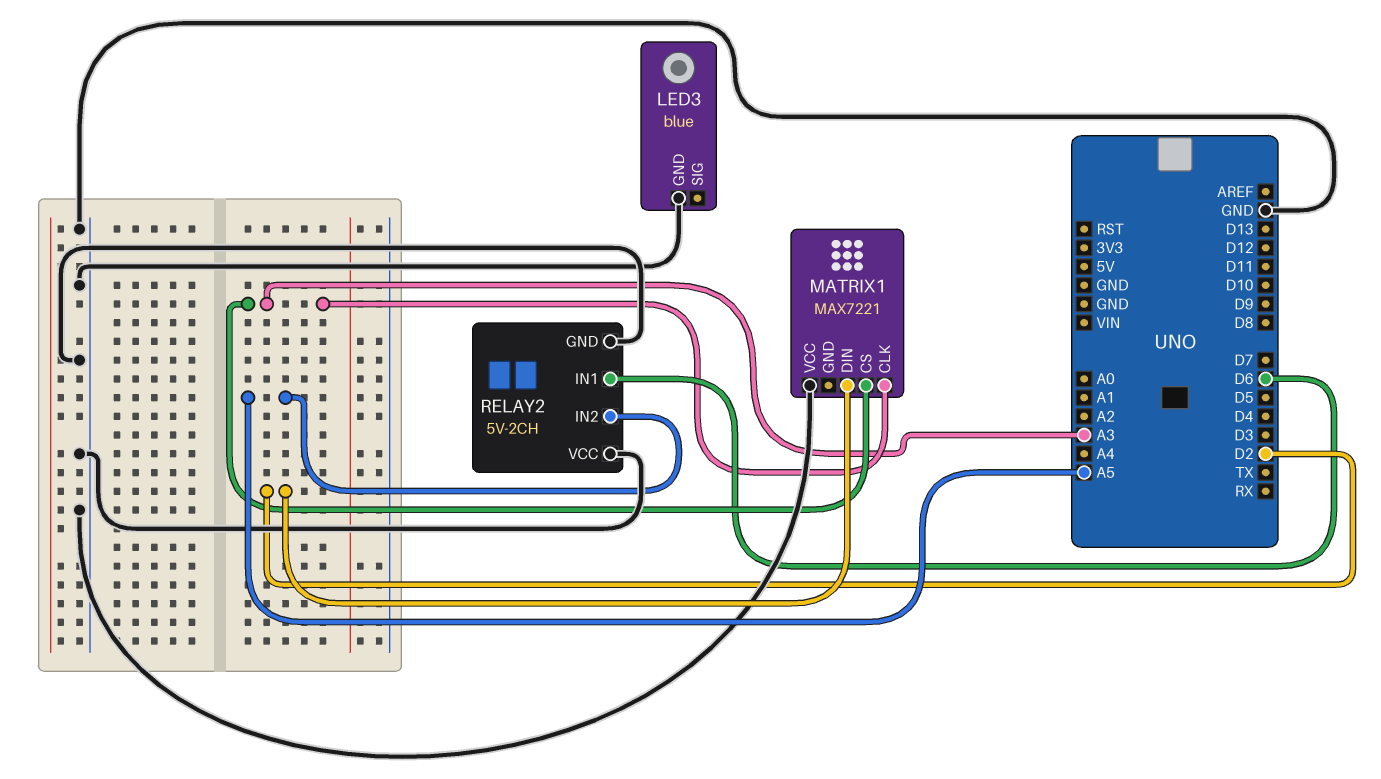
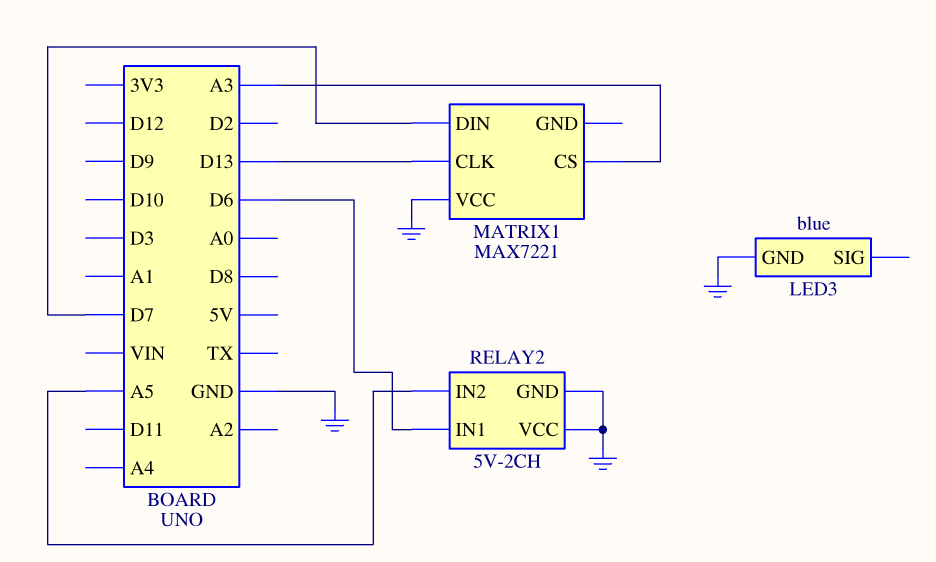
MATRIX1 pin CLK: A3 -> D13
MATRIX1 pin DIN: D2 -> D7

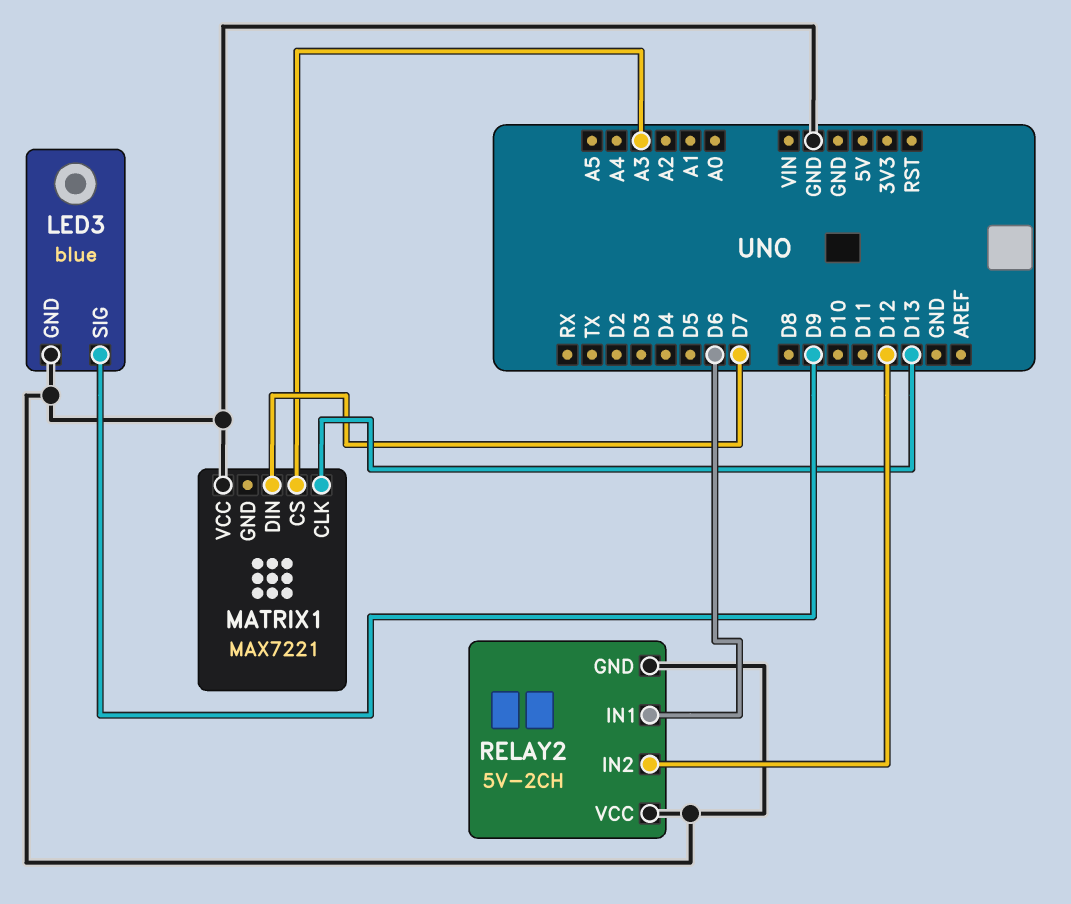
LED3 pin SIG: none -> D9
RELAY2 pin IN2: A5 -> D12

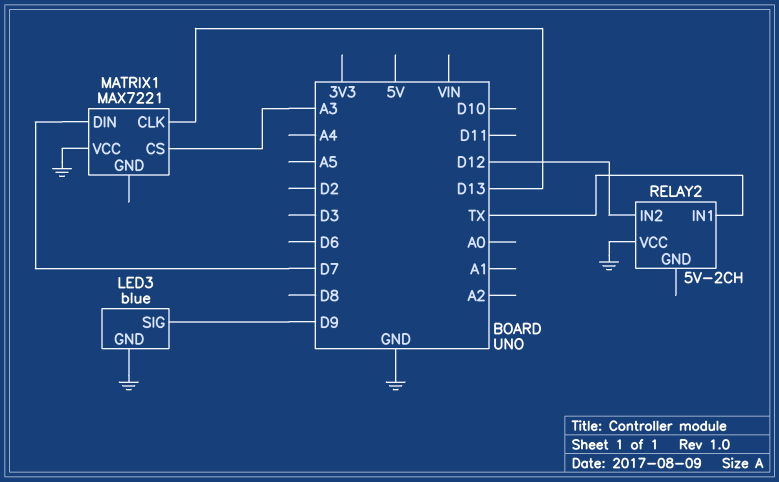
RELAY2 pin GND: GND -> none
RELAY2 pin IN1: D6 -> TX

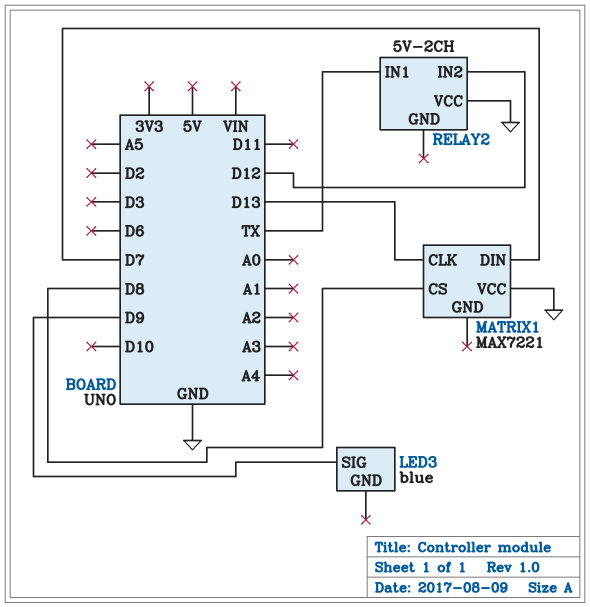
LED3 pin GND: GND -> none
MATRIX1 pin CS: A3 -> D8

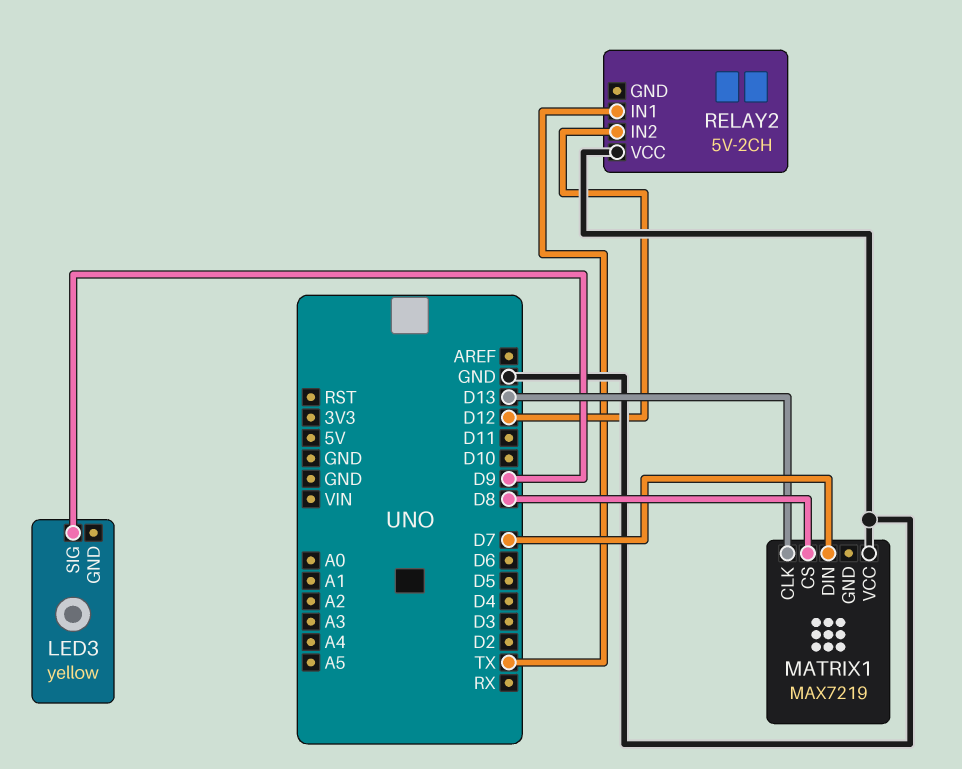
LED3: blue -> yellow
MATRIX1: MAX7221 -> MAX7219

